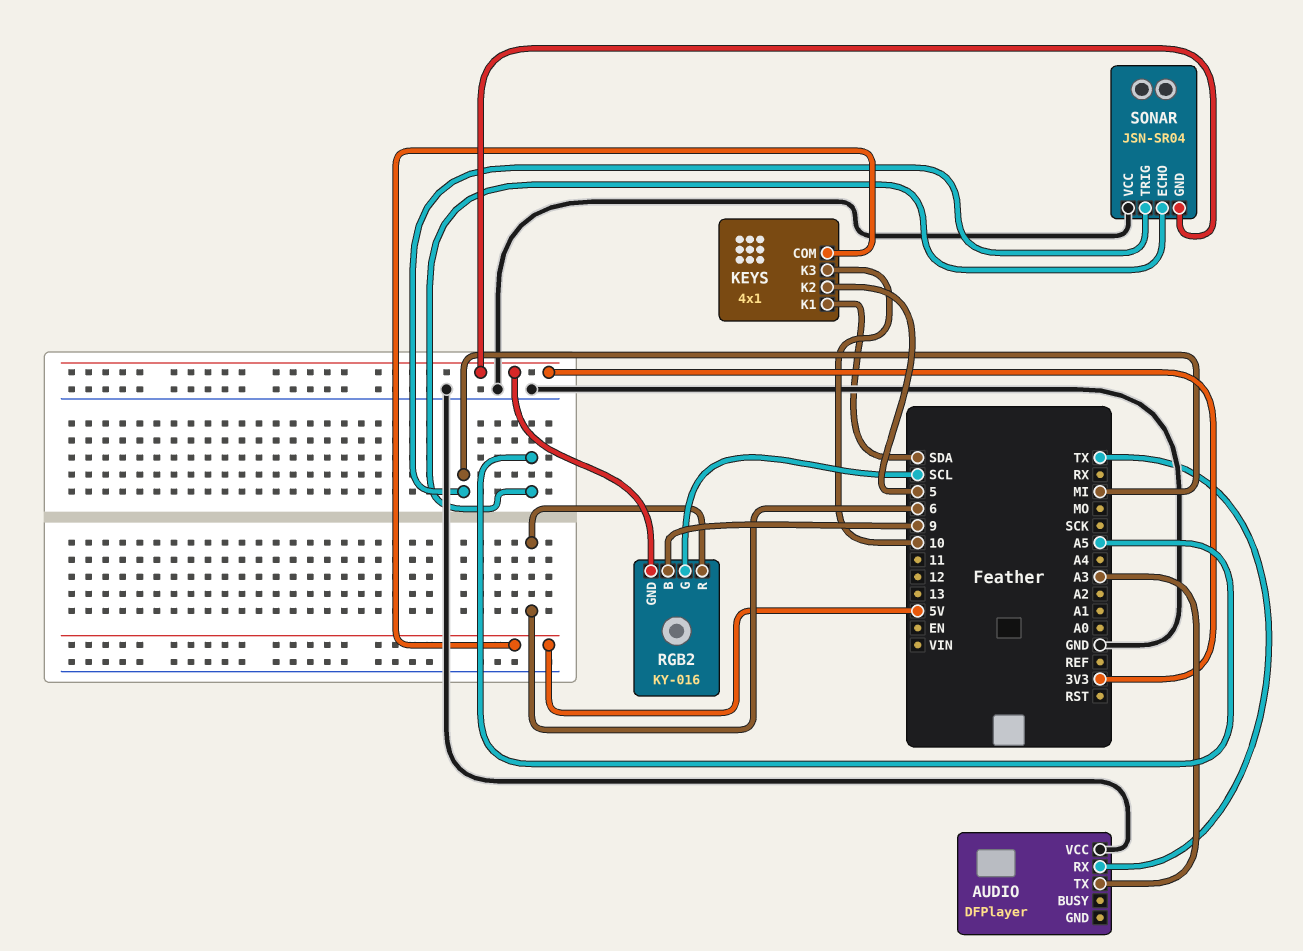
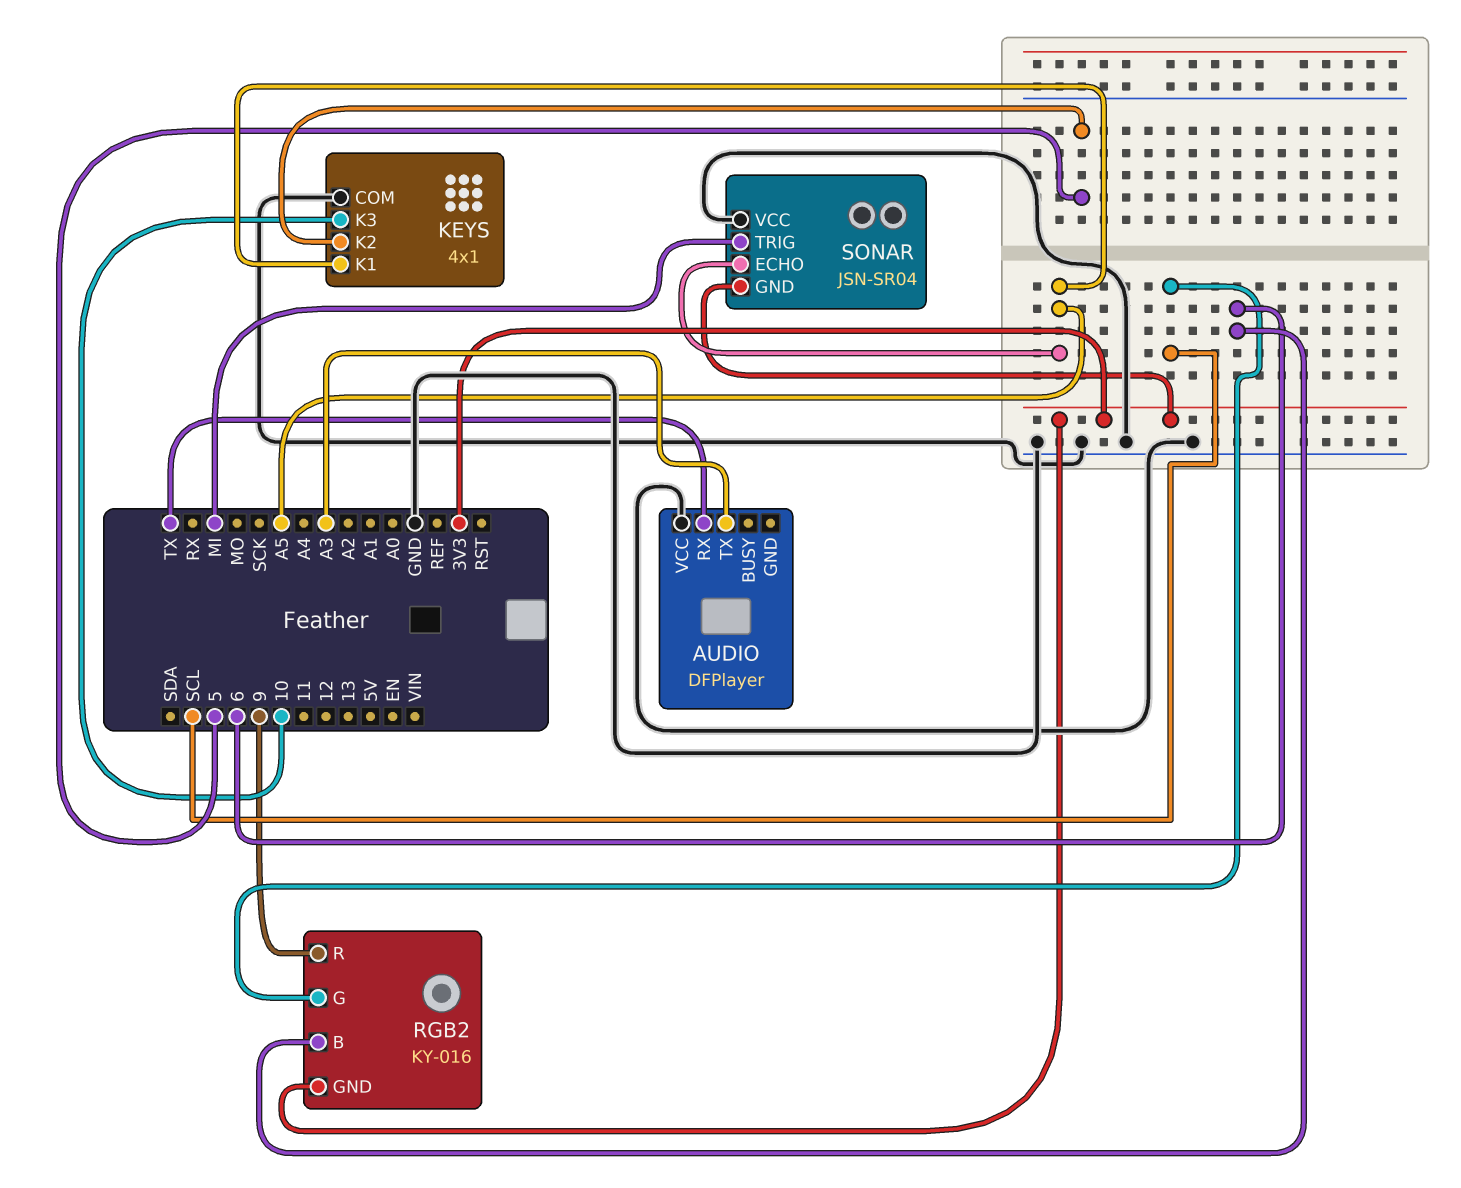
KEYS pin COM: 5V -> GND
KEYS pin K1: SDA -> A5
RGB2 pin B: 9 -> 6
RGB2 pin R: 6 -> 9

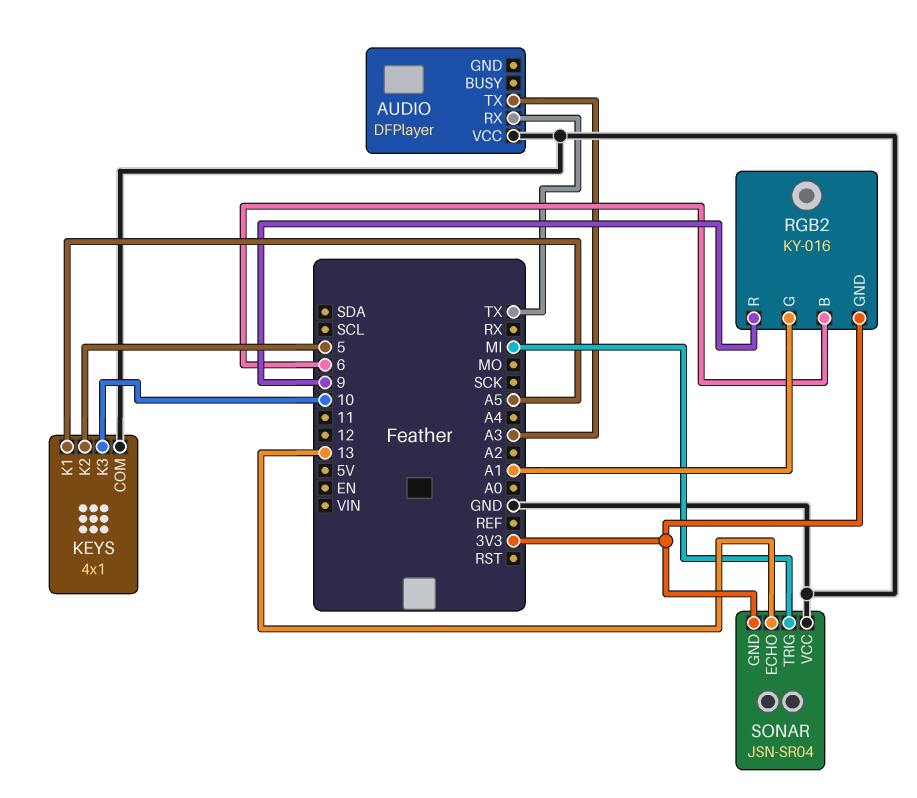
RGB2 pin G: SCL -> A1
SONAR pin ECHO: A5 -> 13

